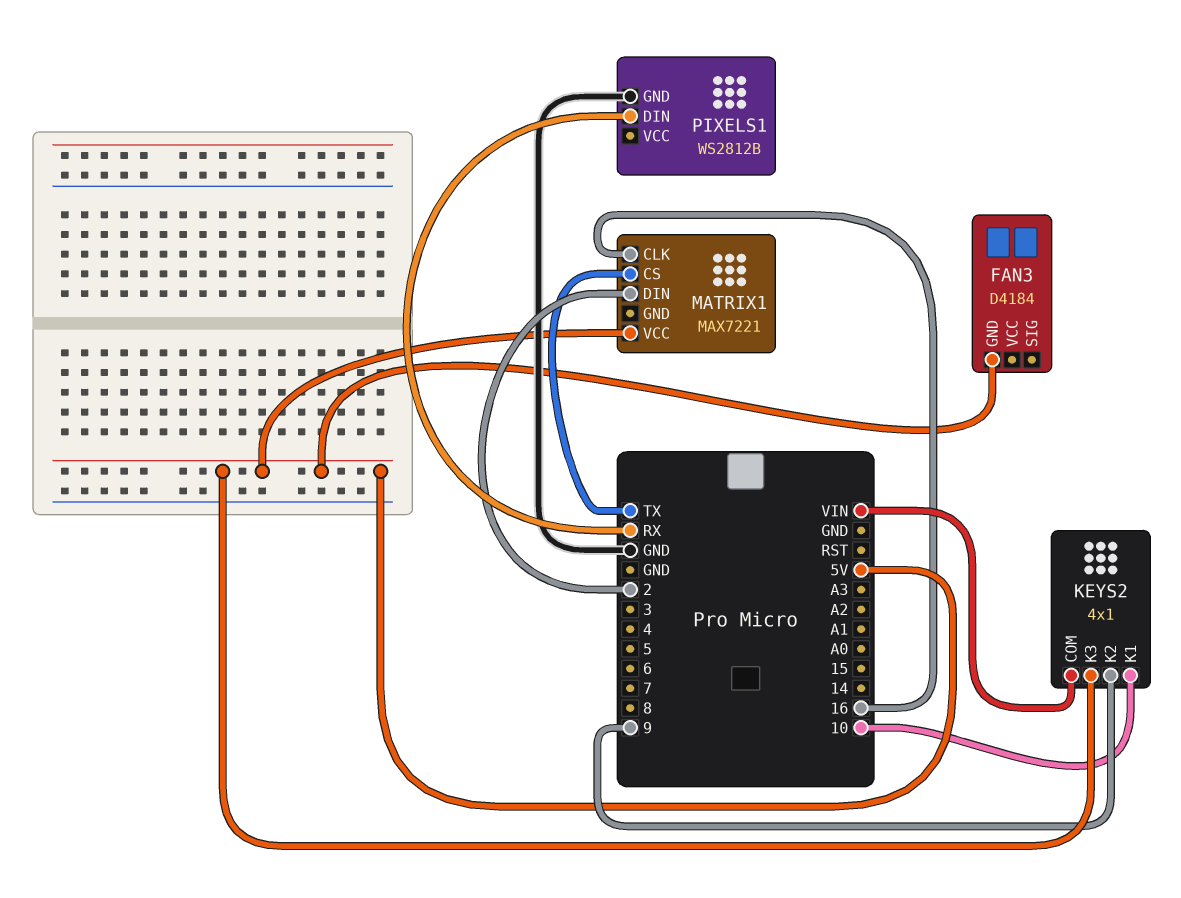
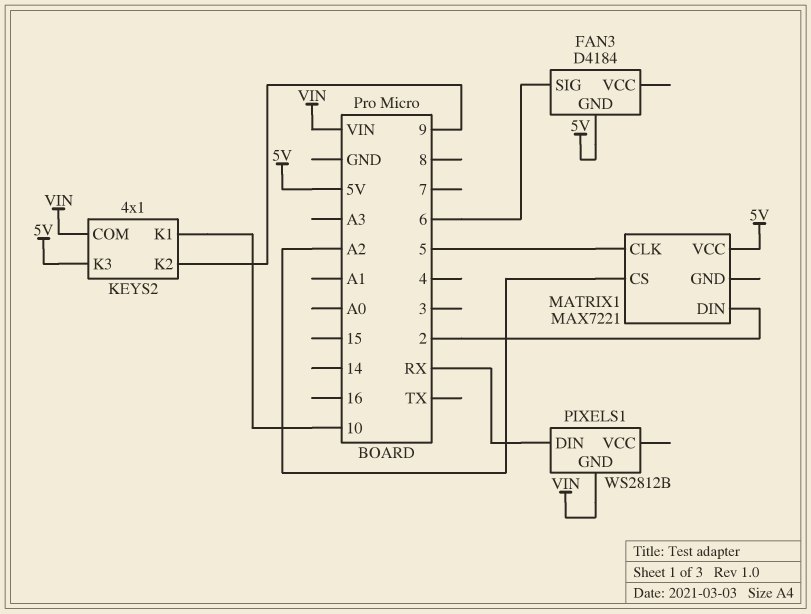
FAN3 pin SIG: none -> 6
MATRIX1 pin CLK: 16 -> 5
MATRIX1 pin CS: TX -> A2
PIXELS1 pin GND: GND -> VIN

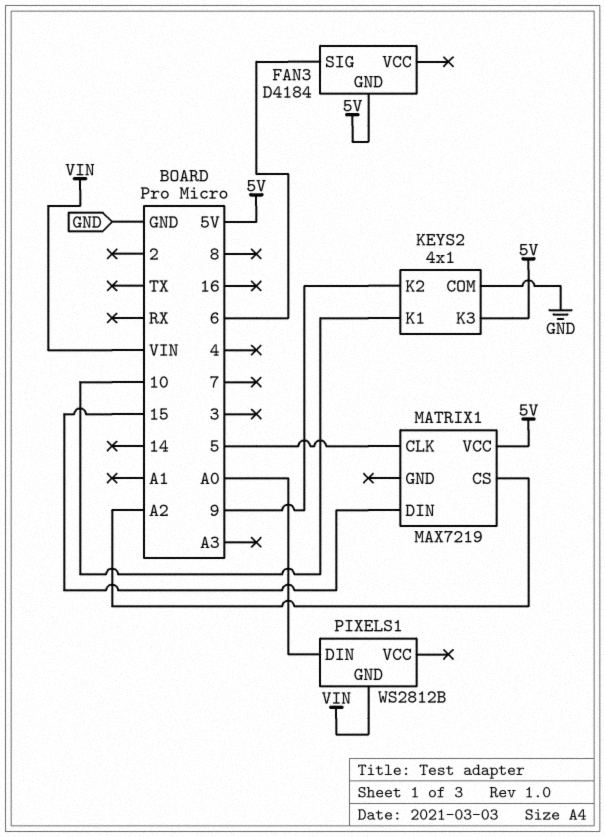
KEYS2 pin COM: VIN -> GND
MATRIX1: MAX7221 -> MAX7219
MATRIX1 pin DIN: 2 -> 15
PIXELS1 pin DIN: RX -> A0

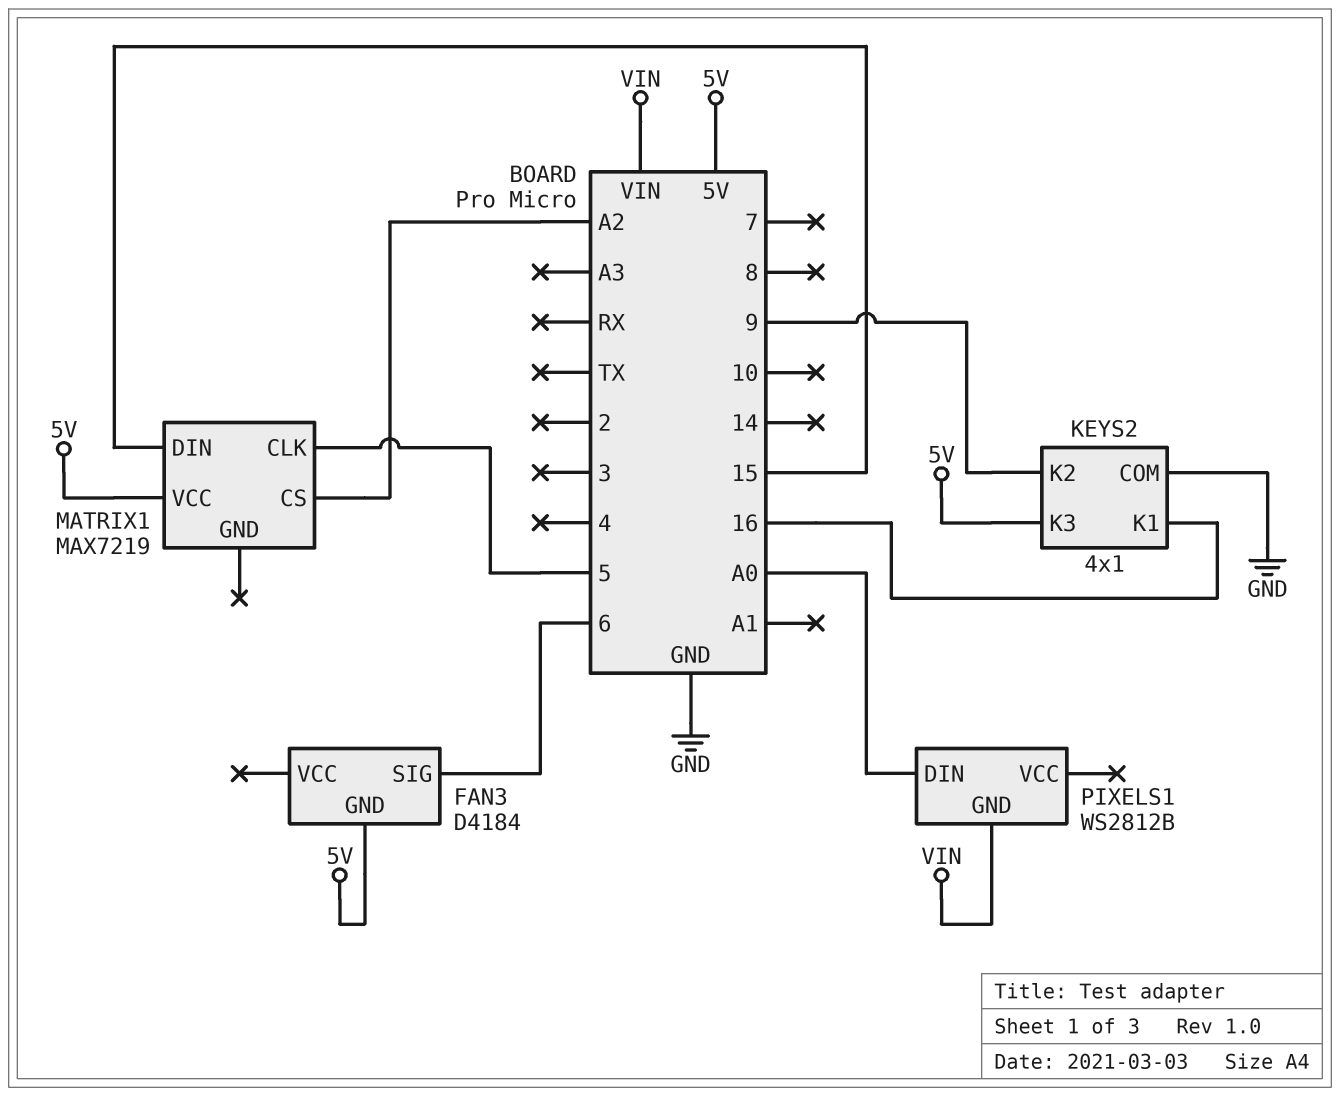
KEYS2 pin K1: 10 -> 16

